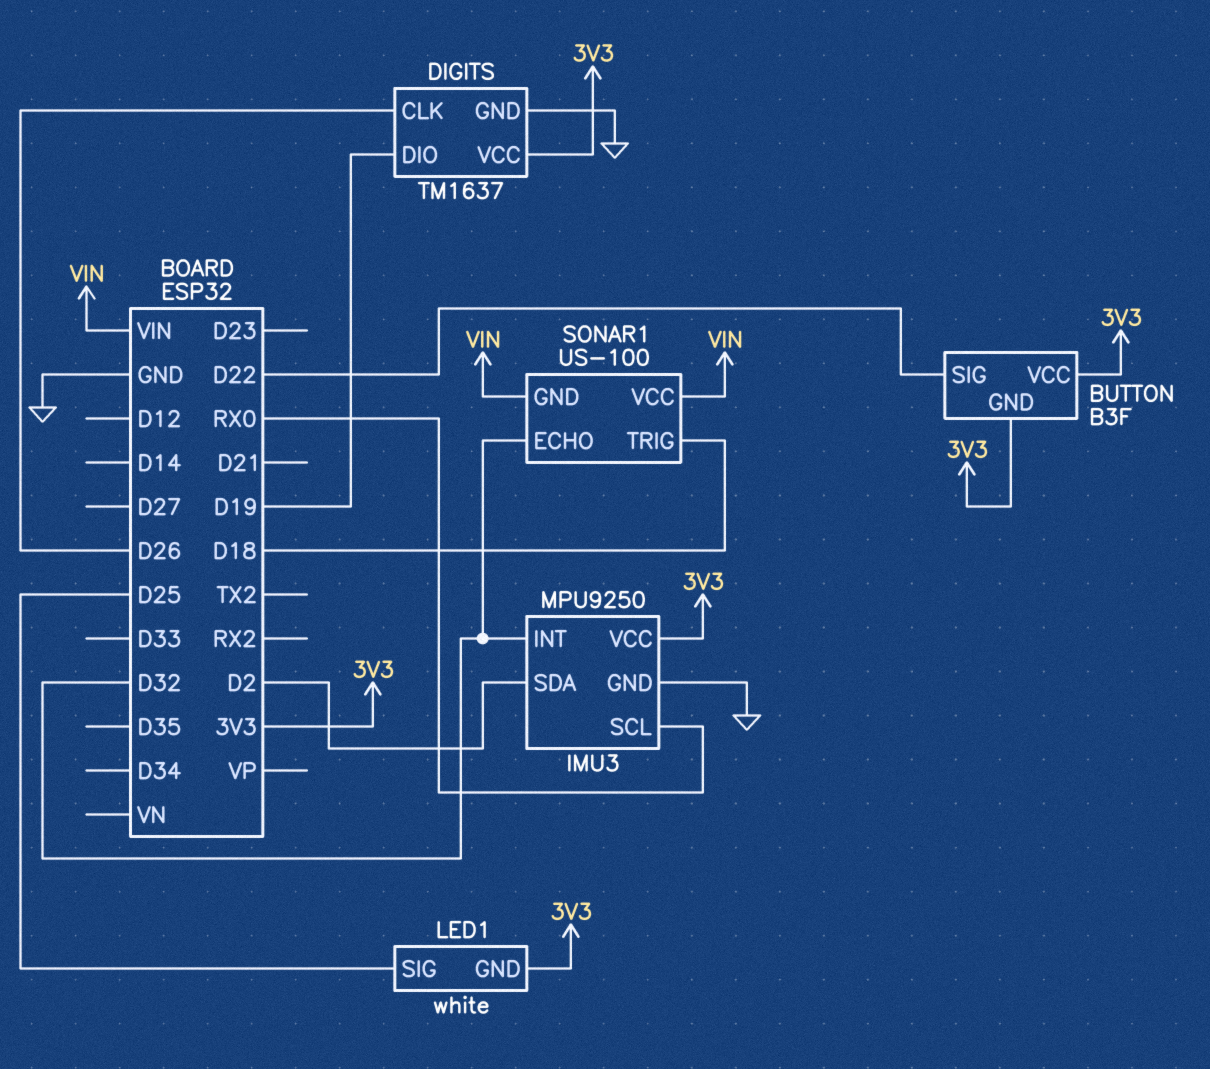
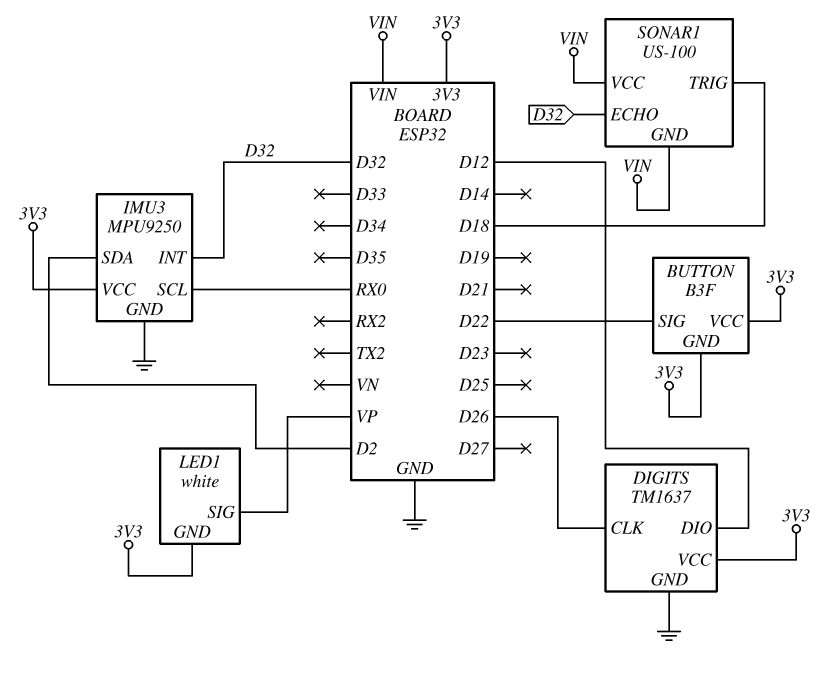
DIGITS pin DIO: D19 -> D12
LED1 pin SIG: D25 -> VP

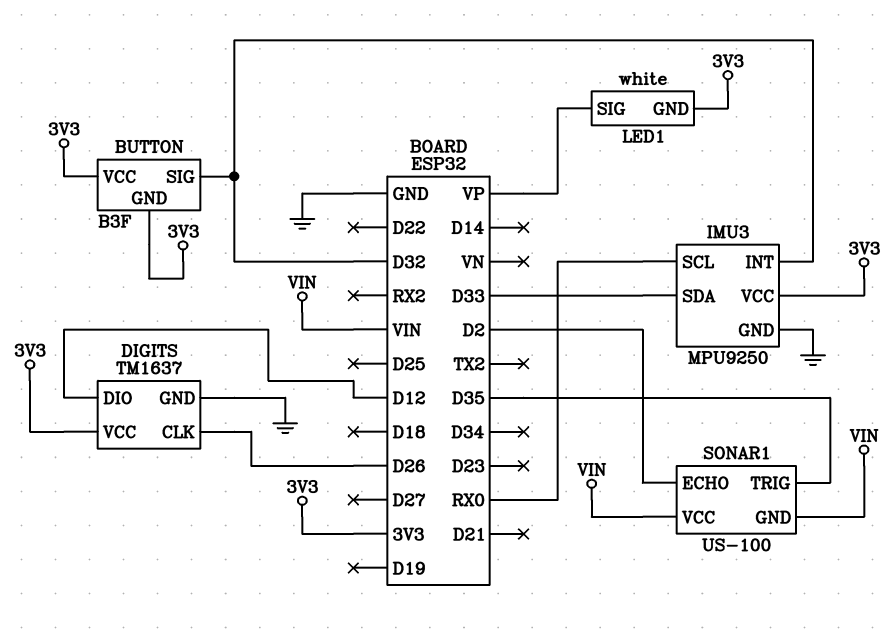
BUTTON pin SIG: D22 -> D32
IMU3 pin SDA: D2 -> D33
SONAR1 pin ECHO: D32 -> D2
SONAR1 pin TRIG: D18 -> D35

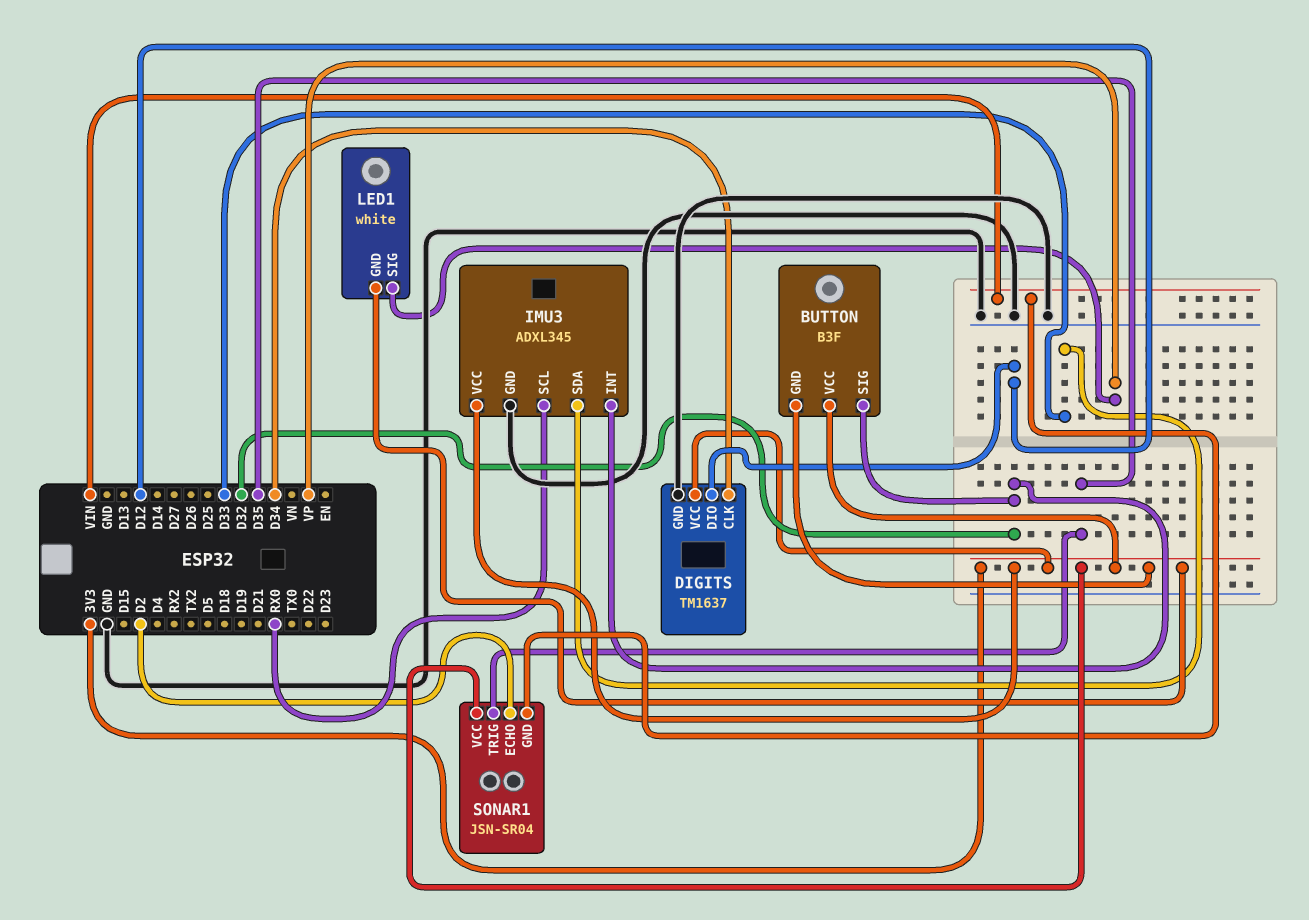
DIGITS pin CLK: D26 -> D34
IMU3: MPU9250 -> ADXL345
SONAR1: US-100 -> JSN-SR04
SONAR1 pin VCC: VIN -> 3V3

